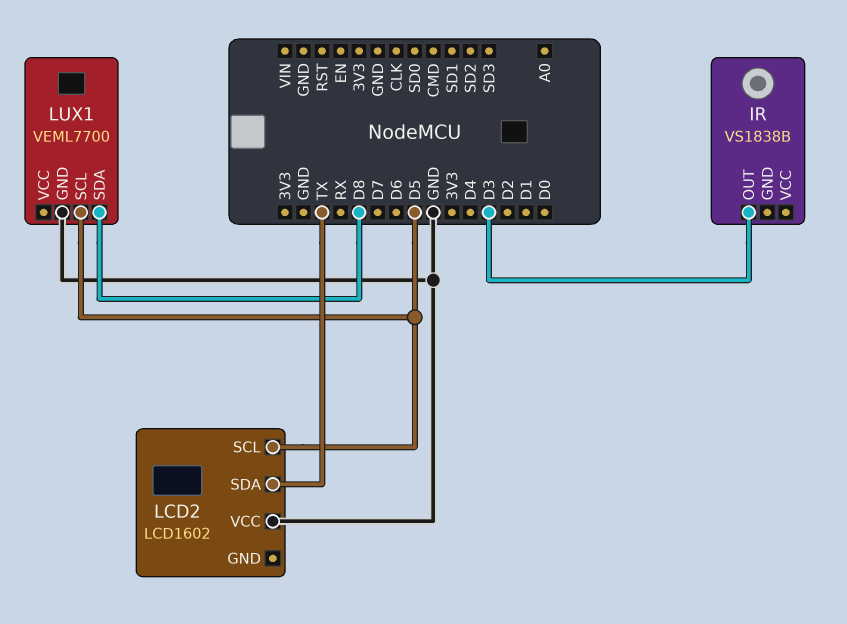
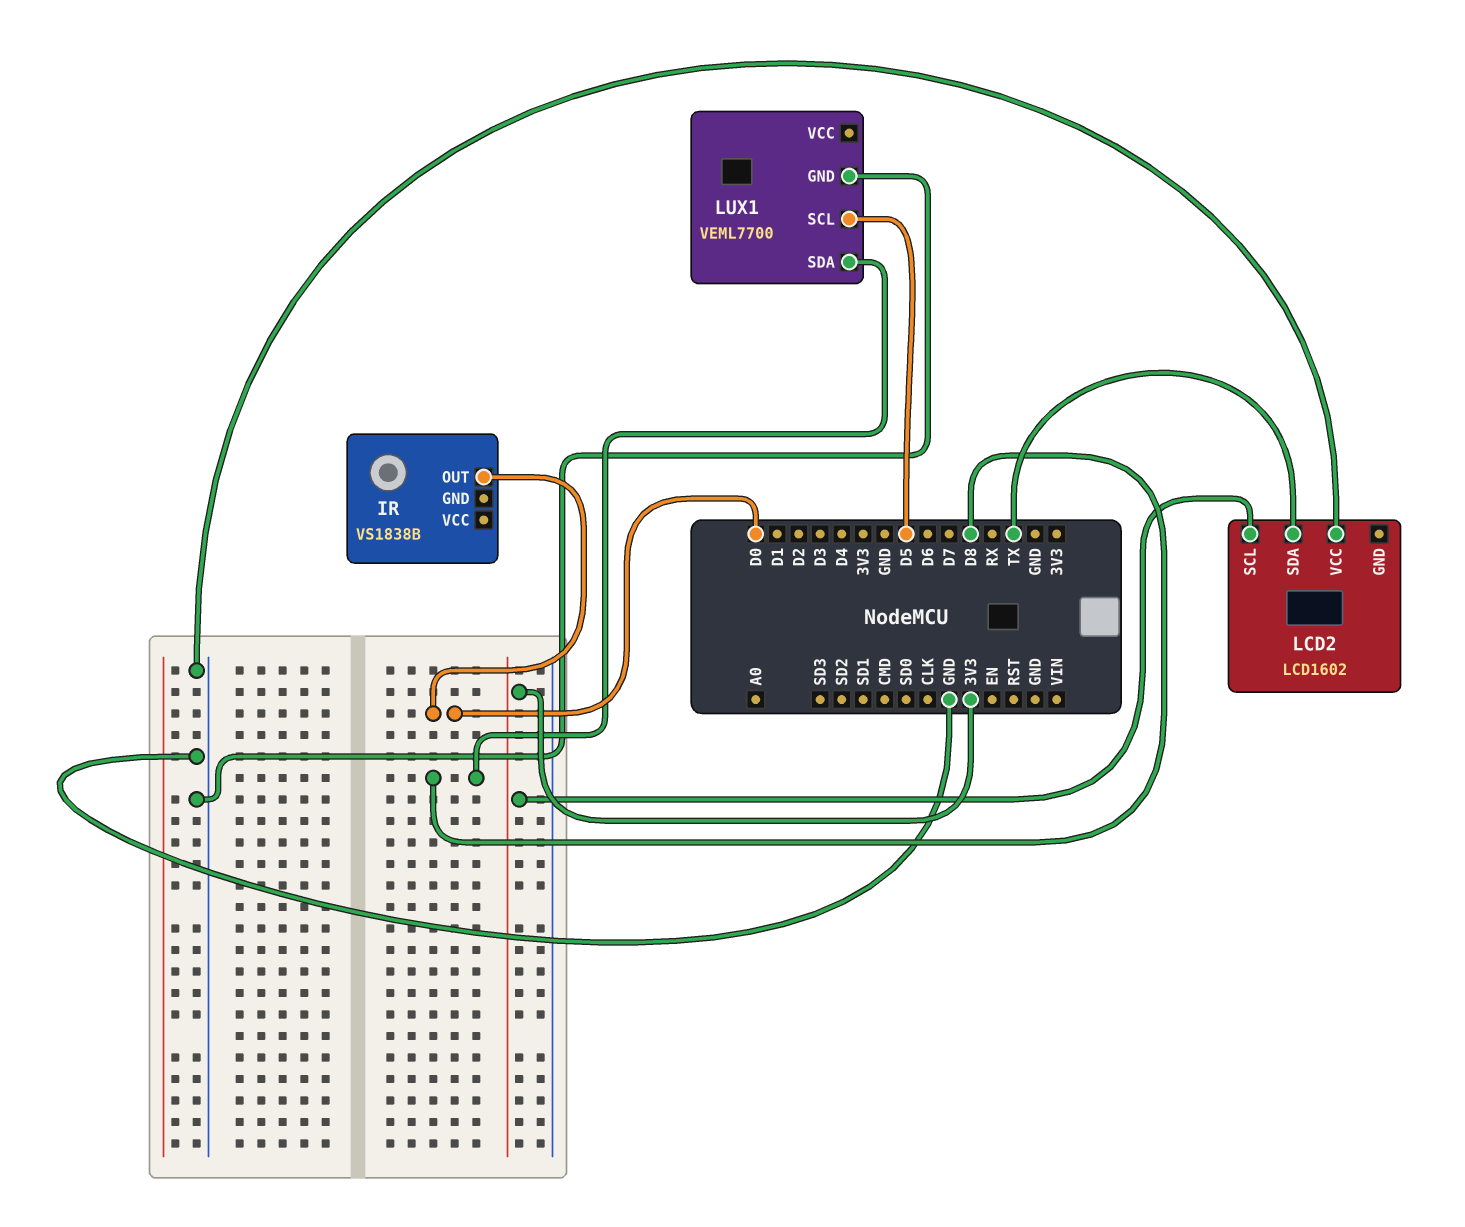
IR pin OUT: D3 -> D0
LCD2 pin SCL: D5 -> 3V3

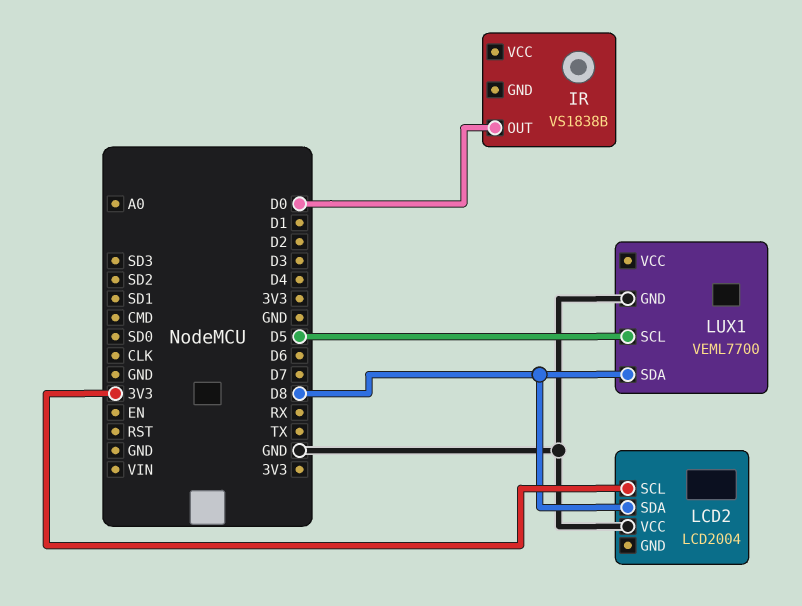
LCD2: LCD1602 -> LCD2004
LCD2 pin SDA: TX -> D8

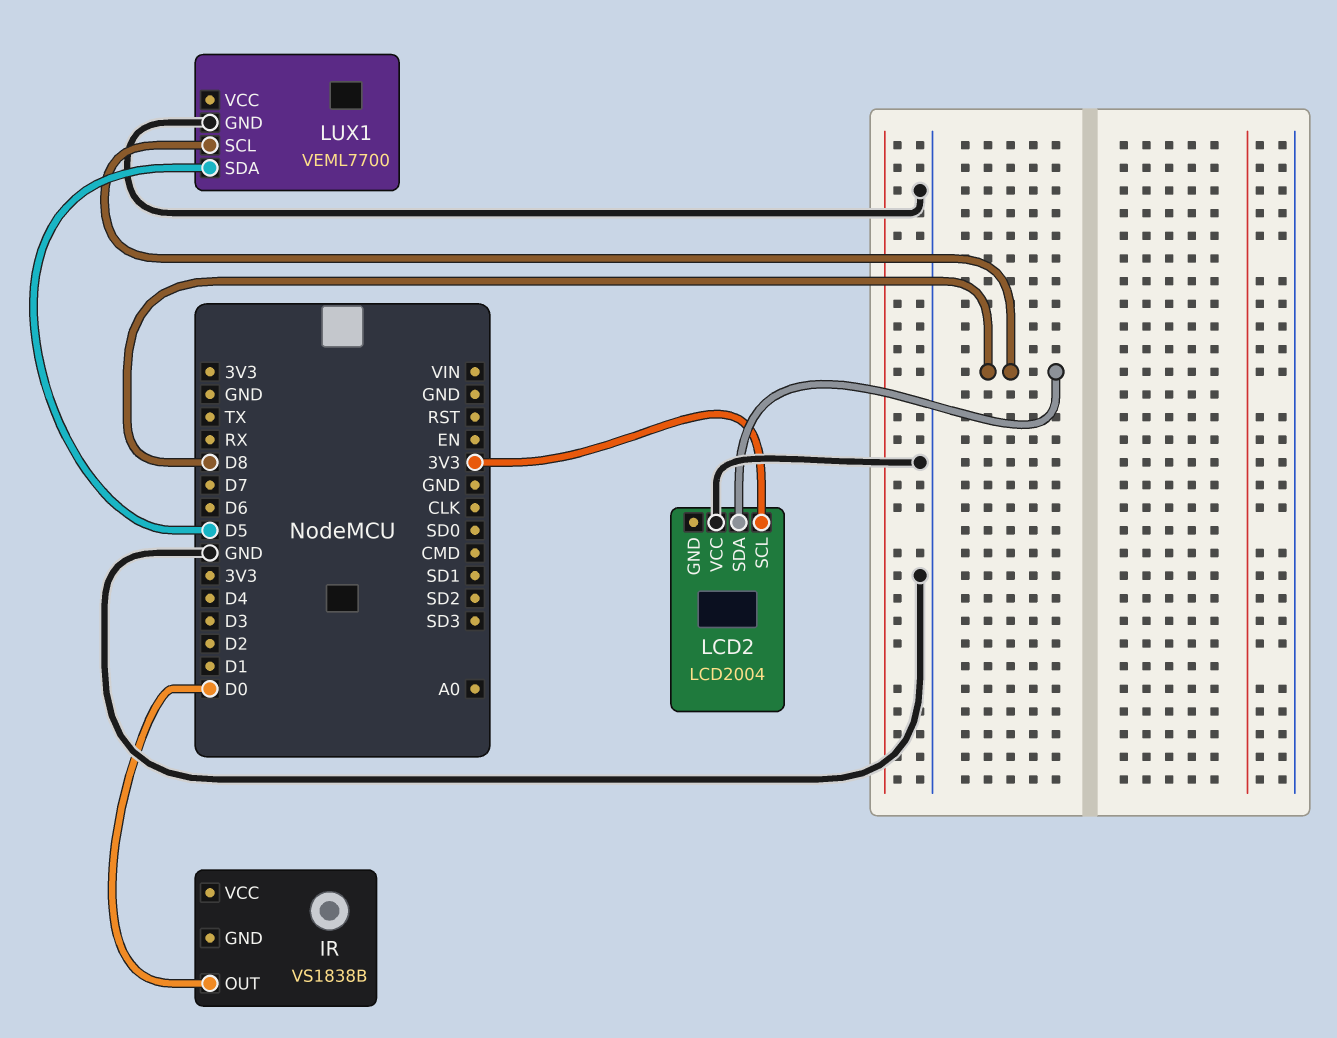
LUX1 pin SCL: D5 -> D8
LUX1 pin SDA: D8 -> D5

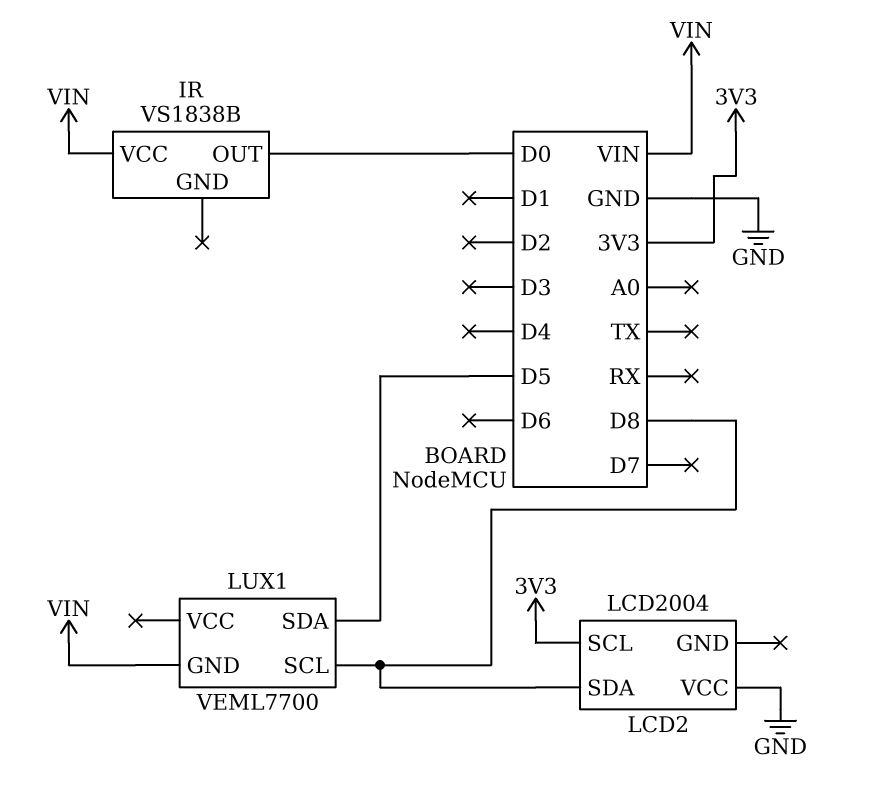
IR pin VCC: none -> VIN
LUX1 pin GND: GND -> VIN

